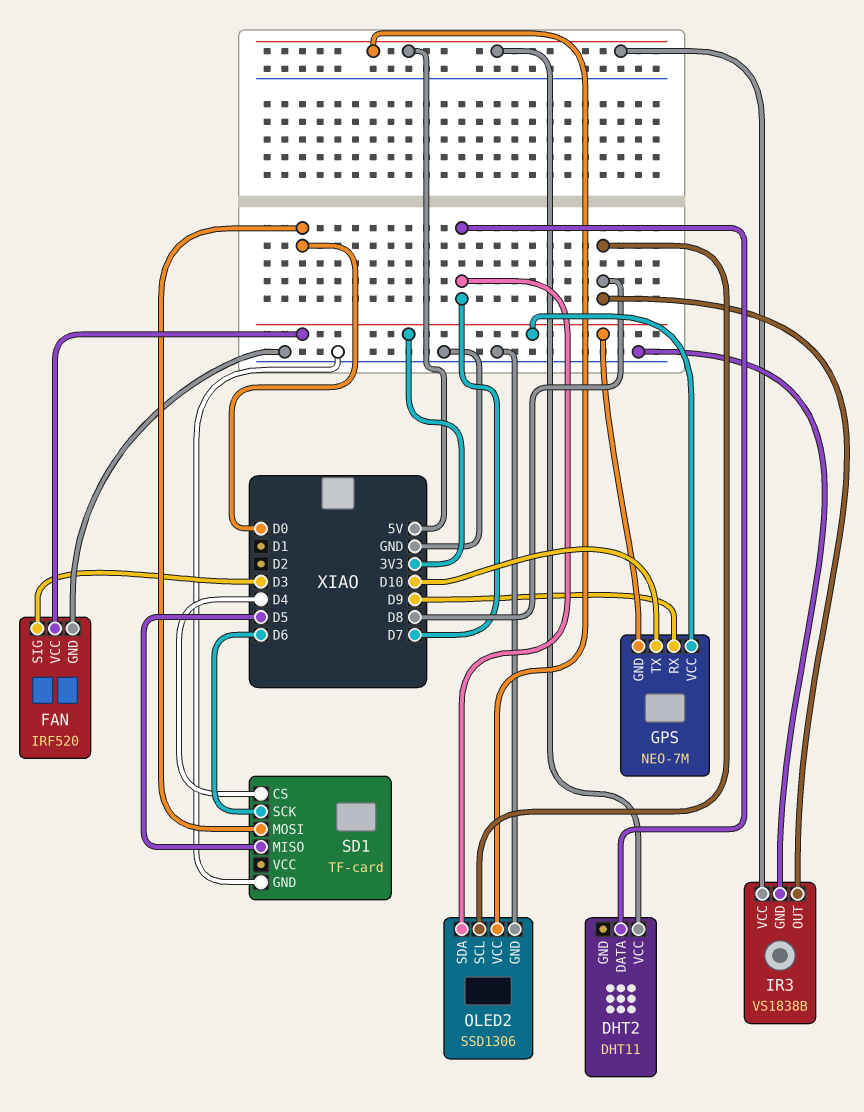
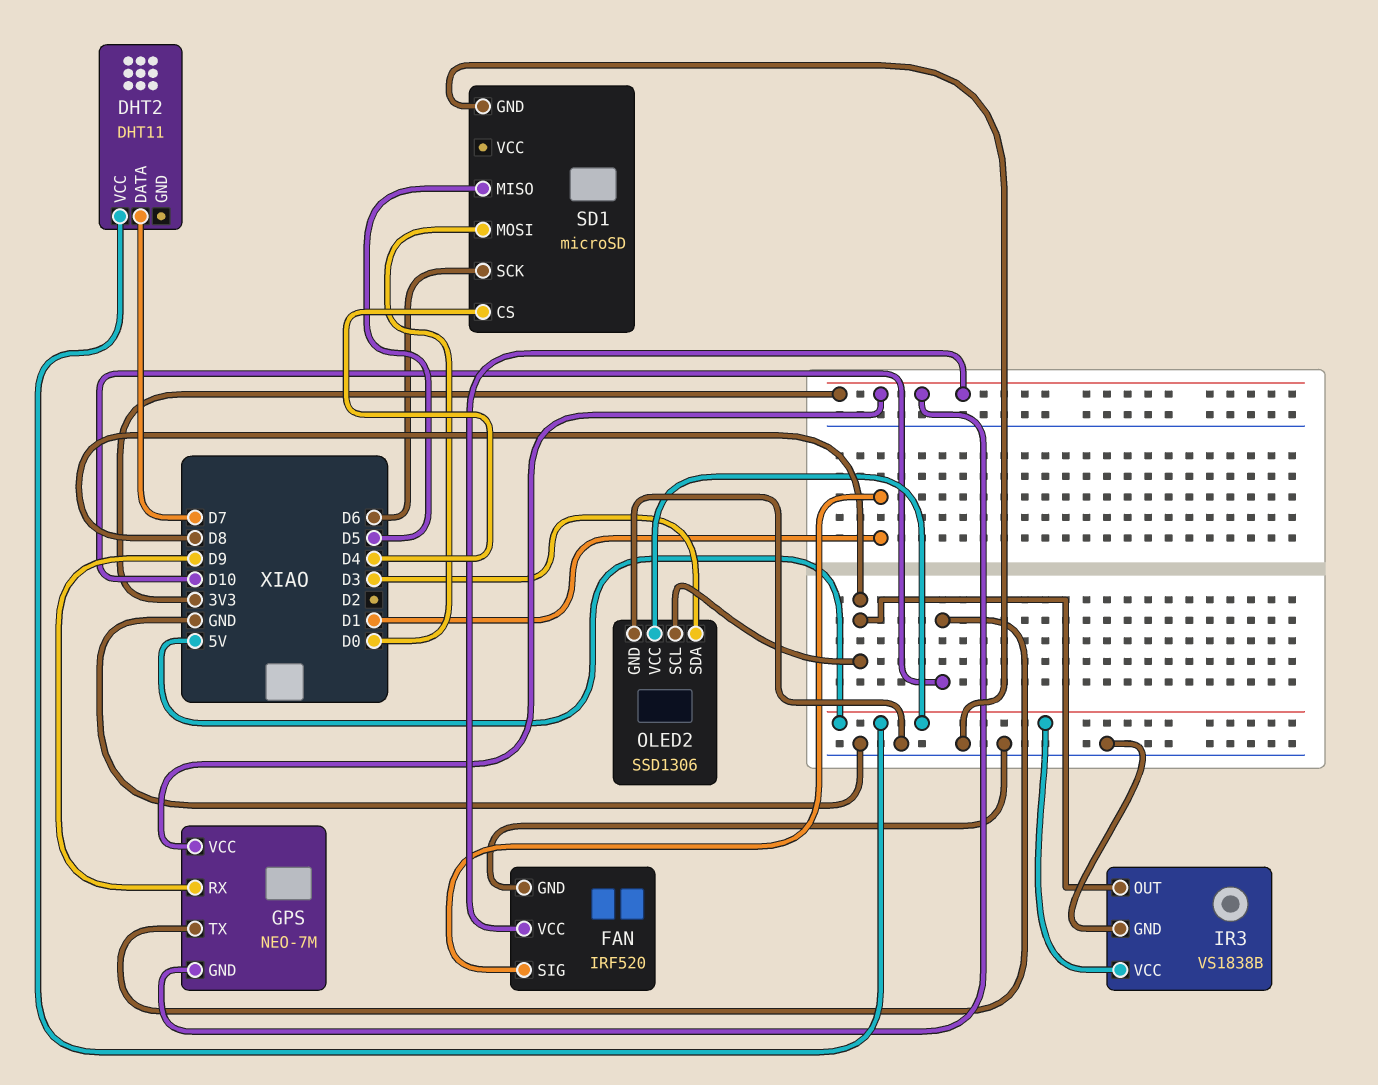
FAN pin SIG: D3 -> D1
OLED2 pin SDA: D7 -> D3
SD1: TF-card -> microSD

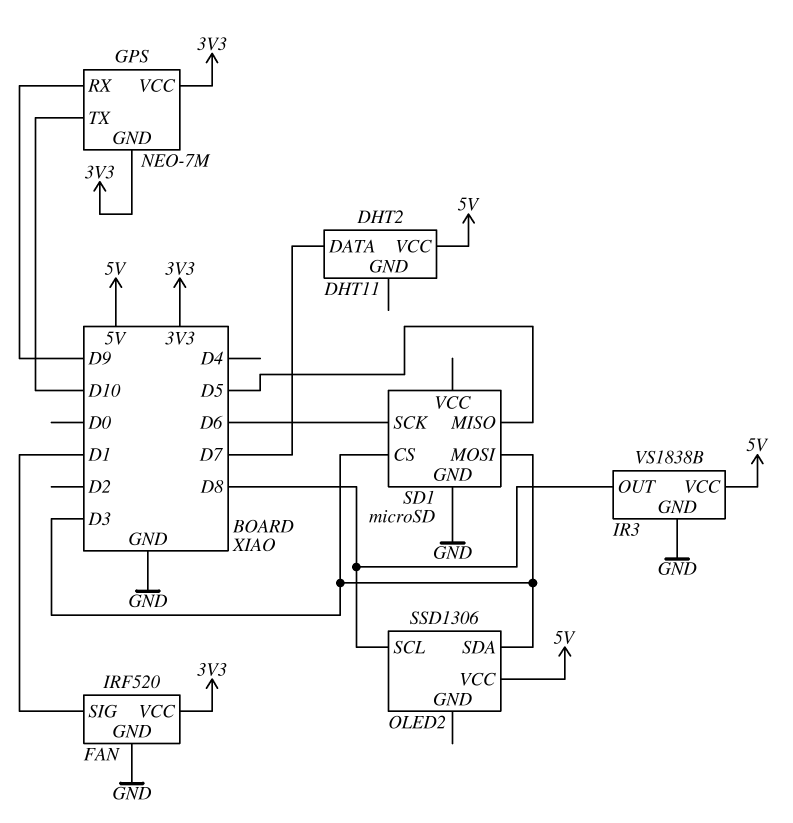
OLED2 pin GND: GND -> none
SD1 pin CS: D4 -> D3
SD1 pin MOSI: D0 -> D3

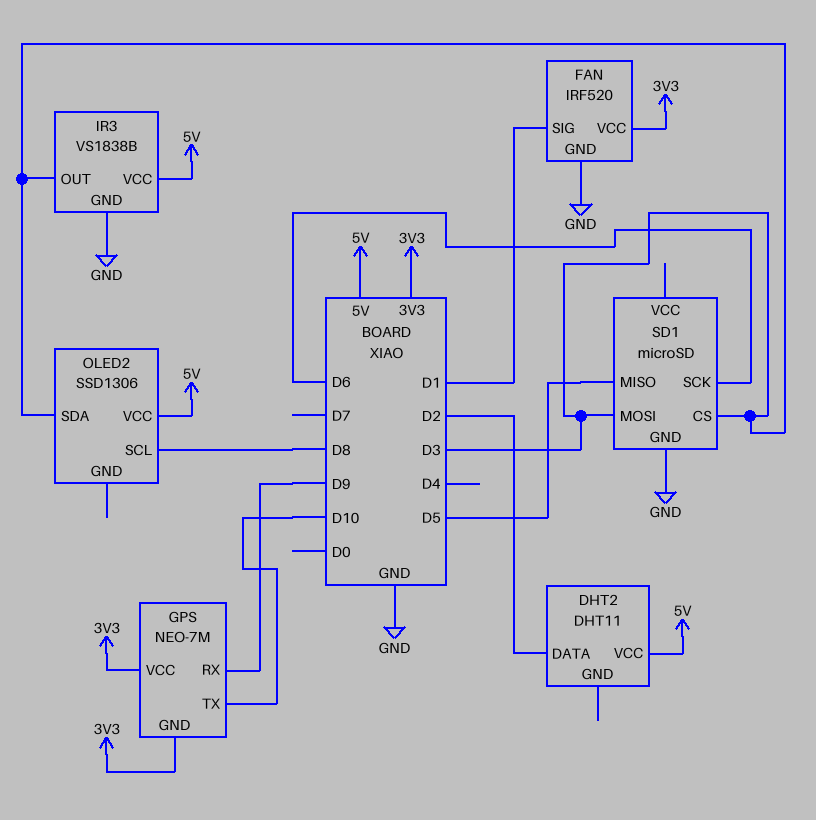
DHT2 pin DATA: D7 -> D2
IR3 pin OUT: D8 -> D3

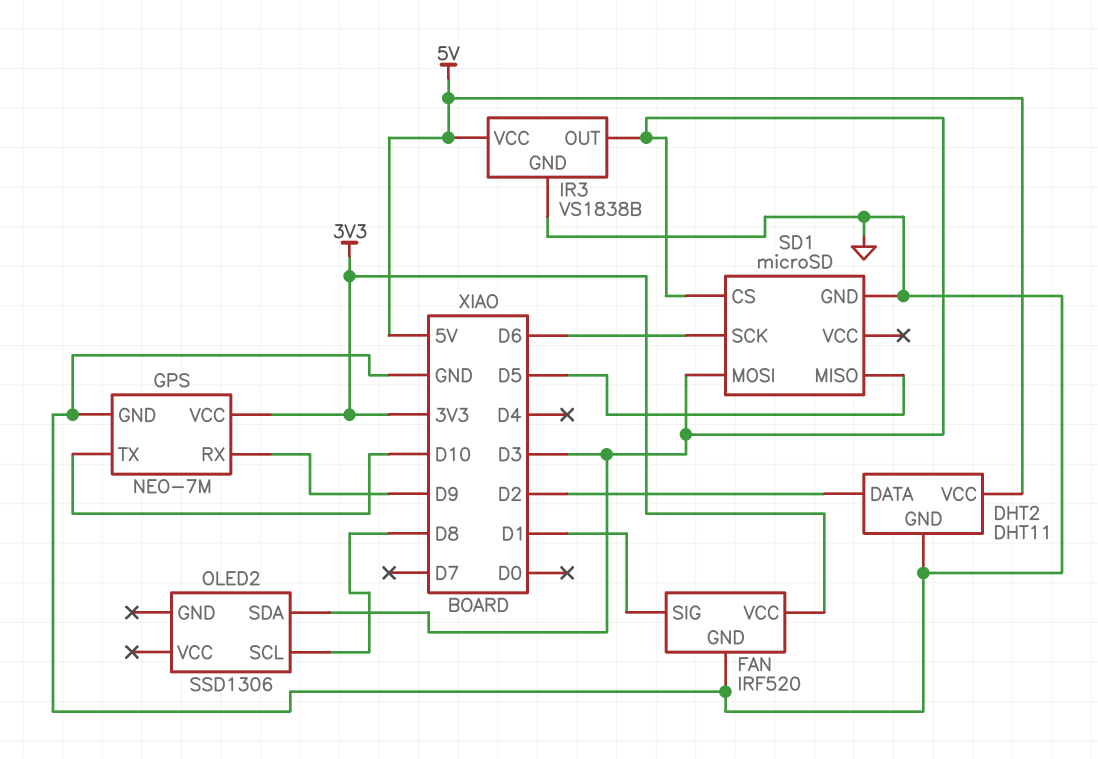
DHT2 pin GND: none -> GND
GPS pin GND: 3V3 -> GND
OLED2 pin VCC: 5V -> none

